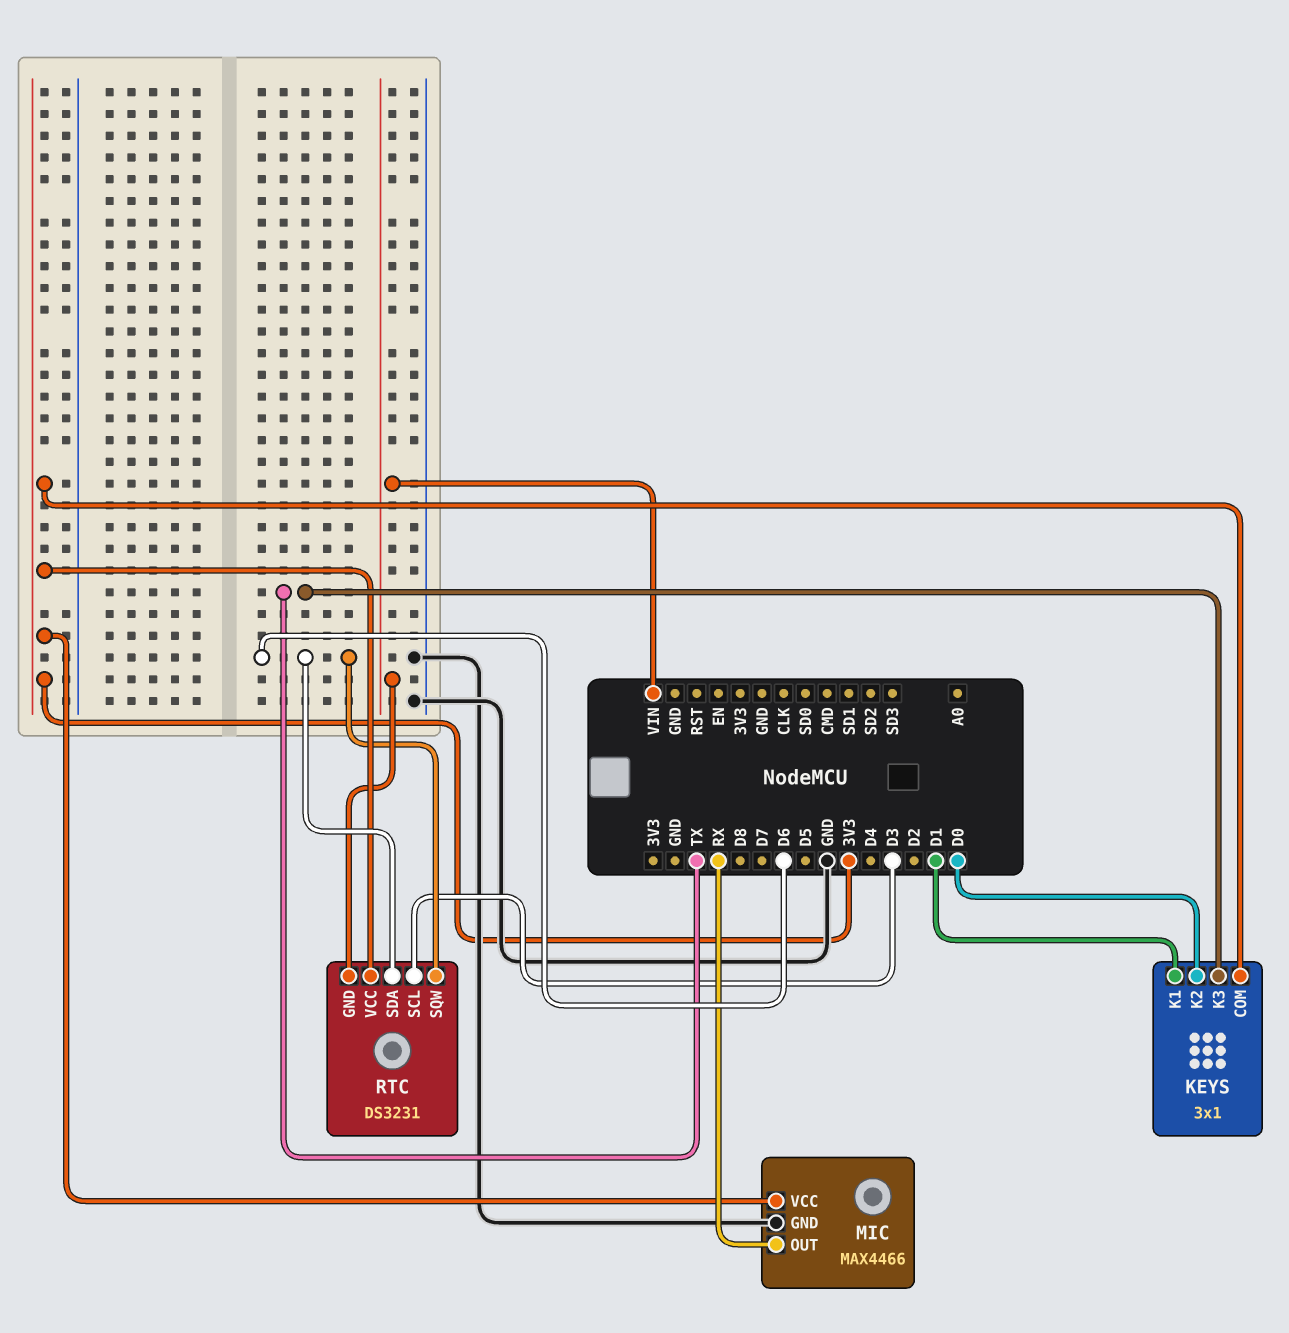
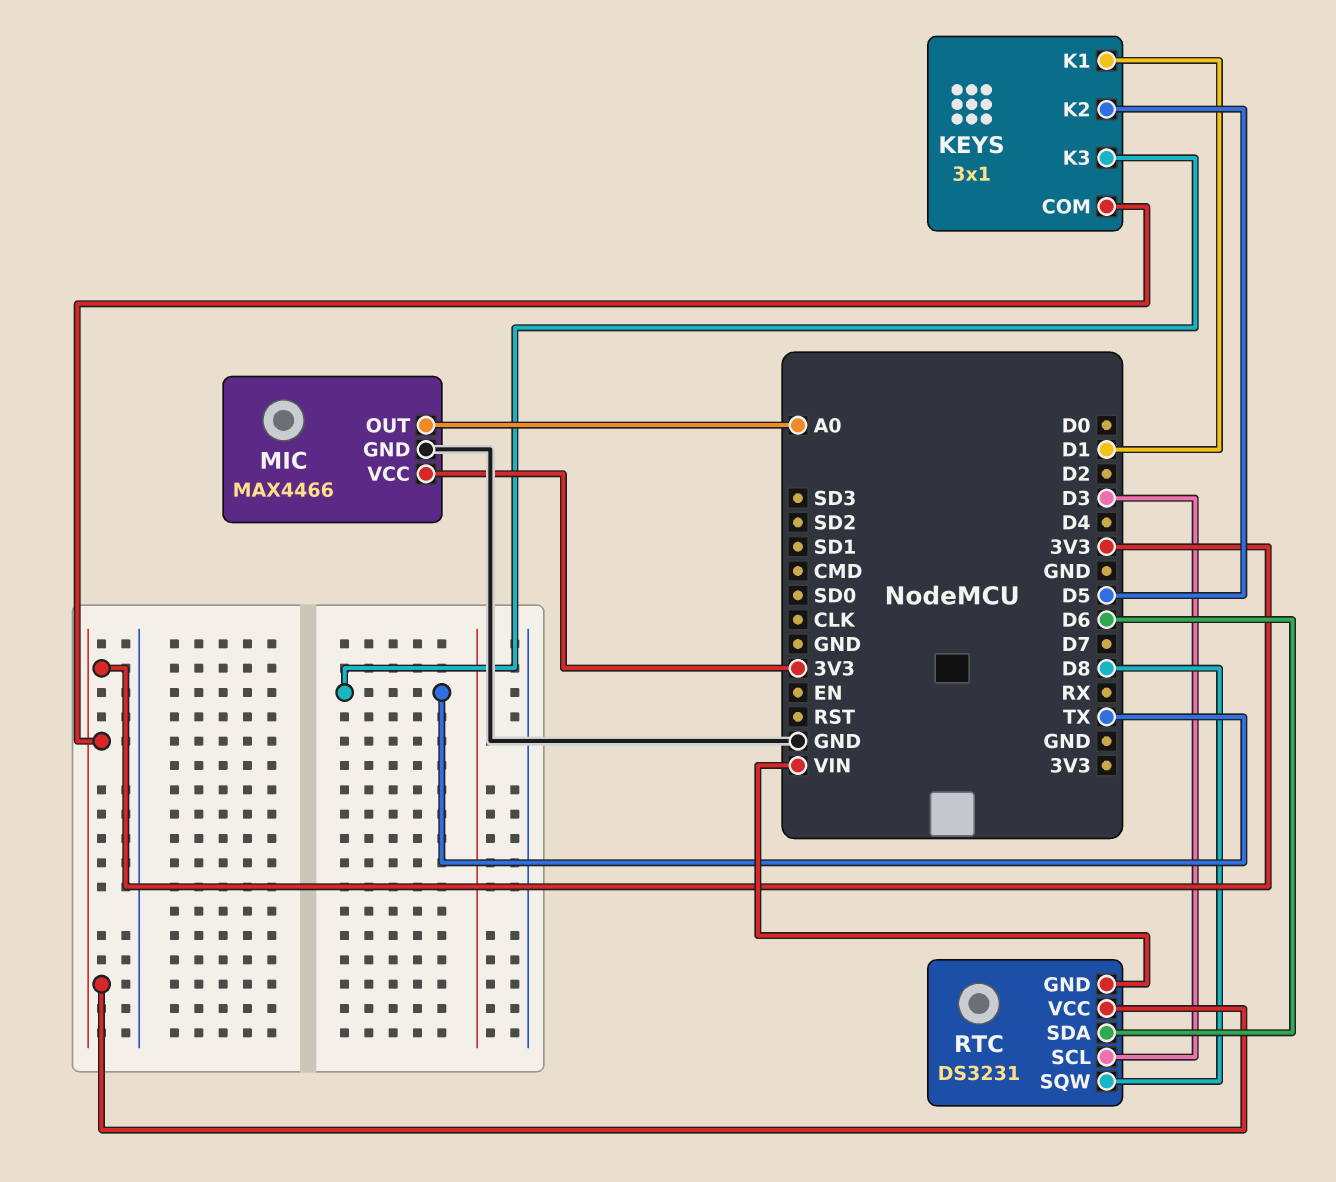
KEYS pin K2: D0 -> D5
MIC pin OUT: RX -> A0
RTC pin SQW: D6 -> D8

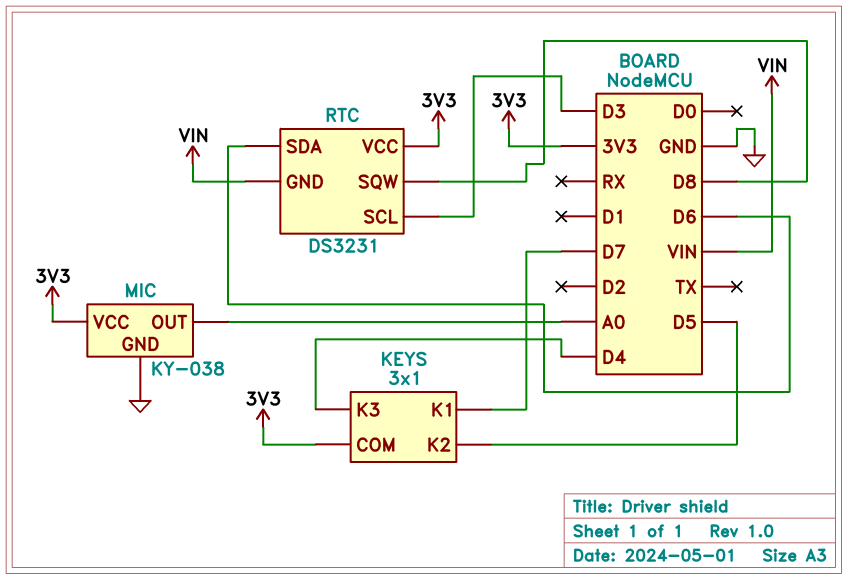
KEYS pin K1: D1 -> D7
KEYS pin K3: TX -> D4
MIC: MAX4466 -> KY-038

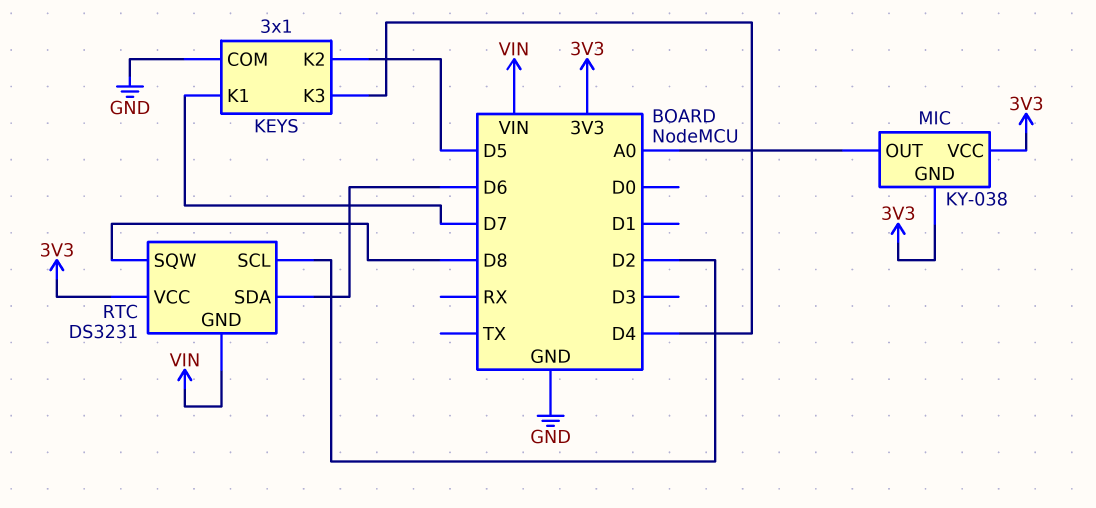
KEYS pin COM: 3V3 -> GND
MIC pin GND: GND -> 3V3
RTC pin SCL: D3 -> D2

